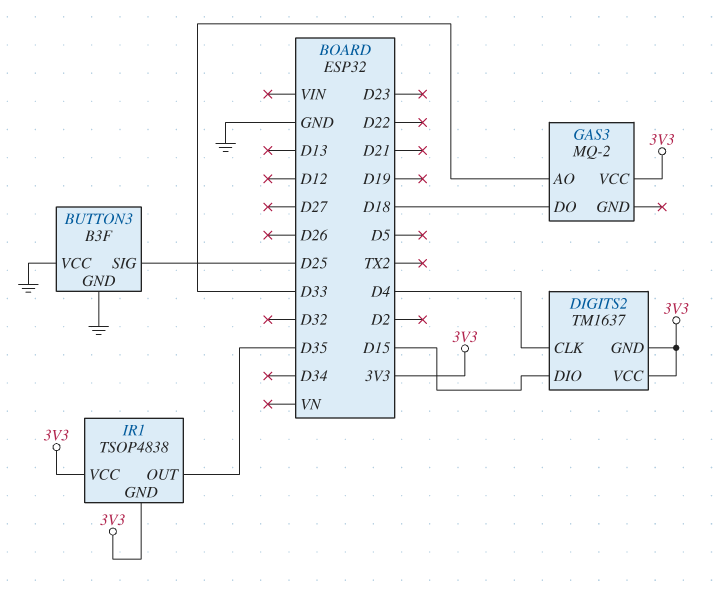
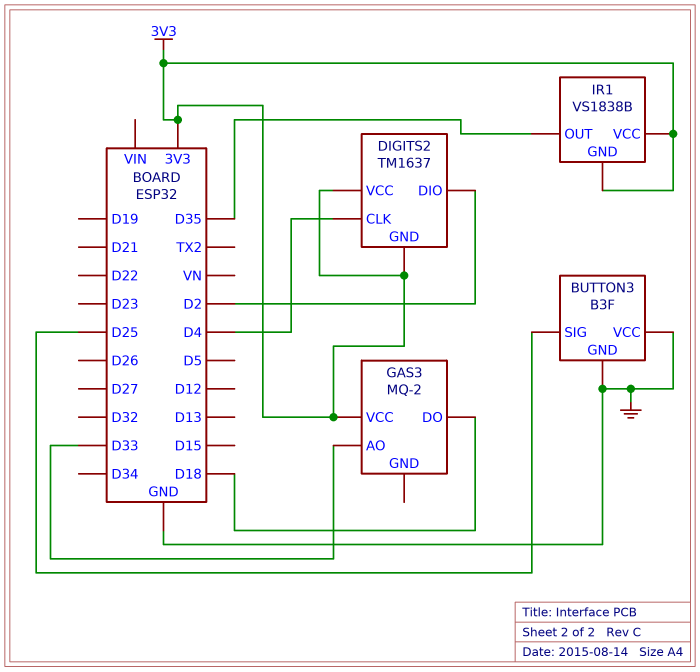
DIGITS2 pin DIO: D15 -> D2
IR1: TSOP4838 -> VS1838B

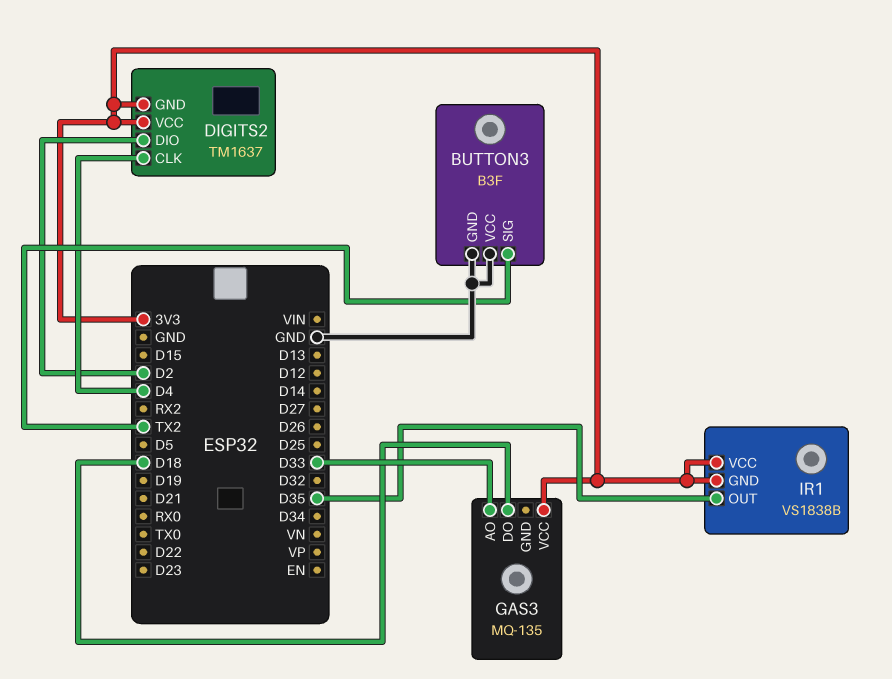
BUTTON3 pin SIG: D25 -> TX2
GAS3: MQ-2 -> MQ-135

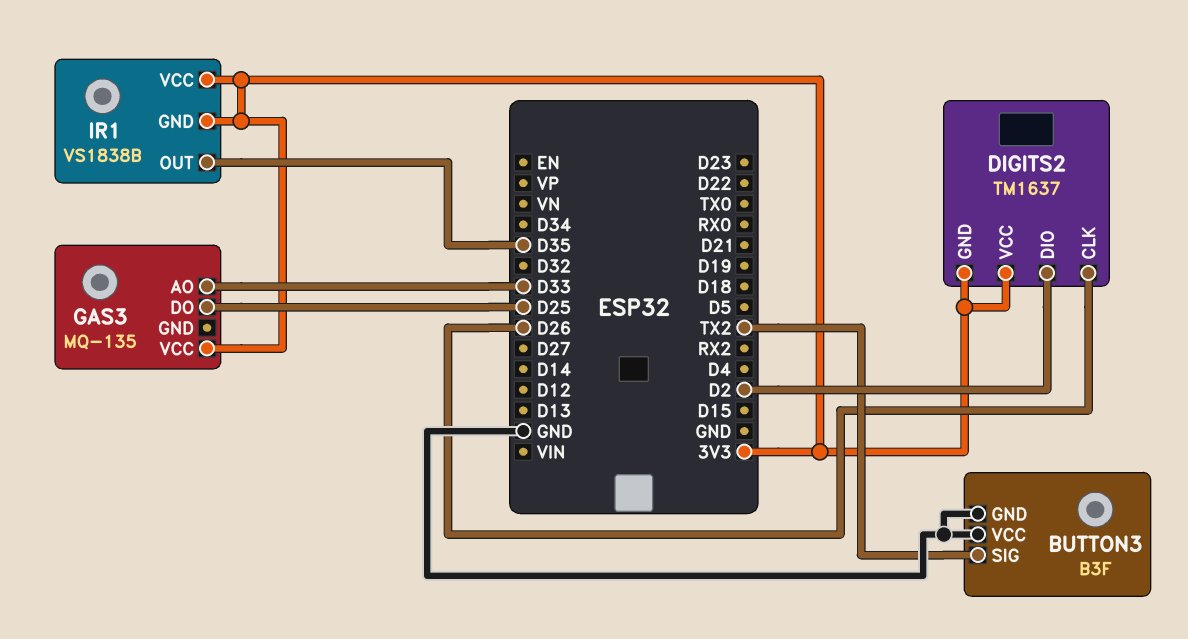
DIGITS2 pin CLK: D4 -> D26
GAS3 pin DO: D18 -> D25

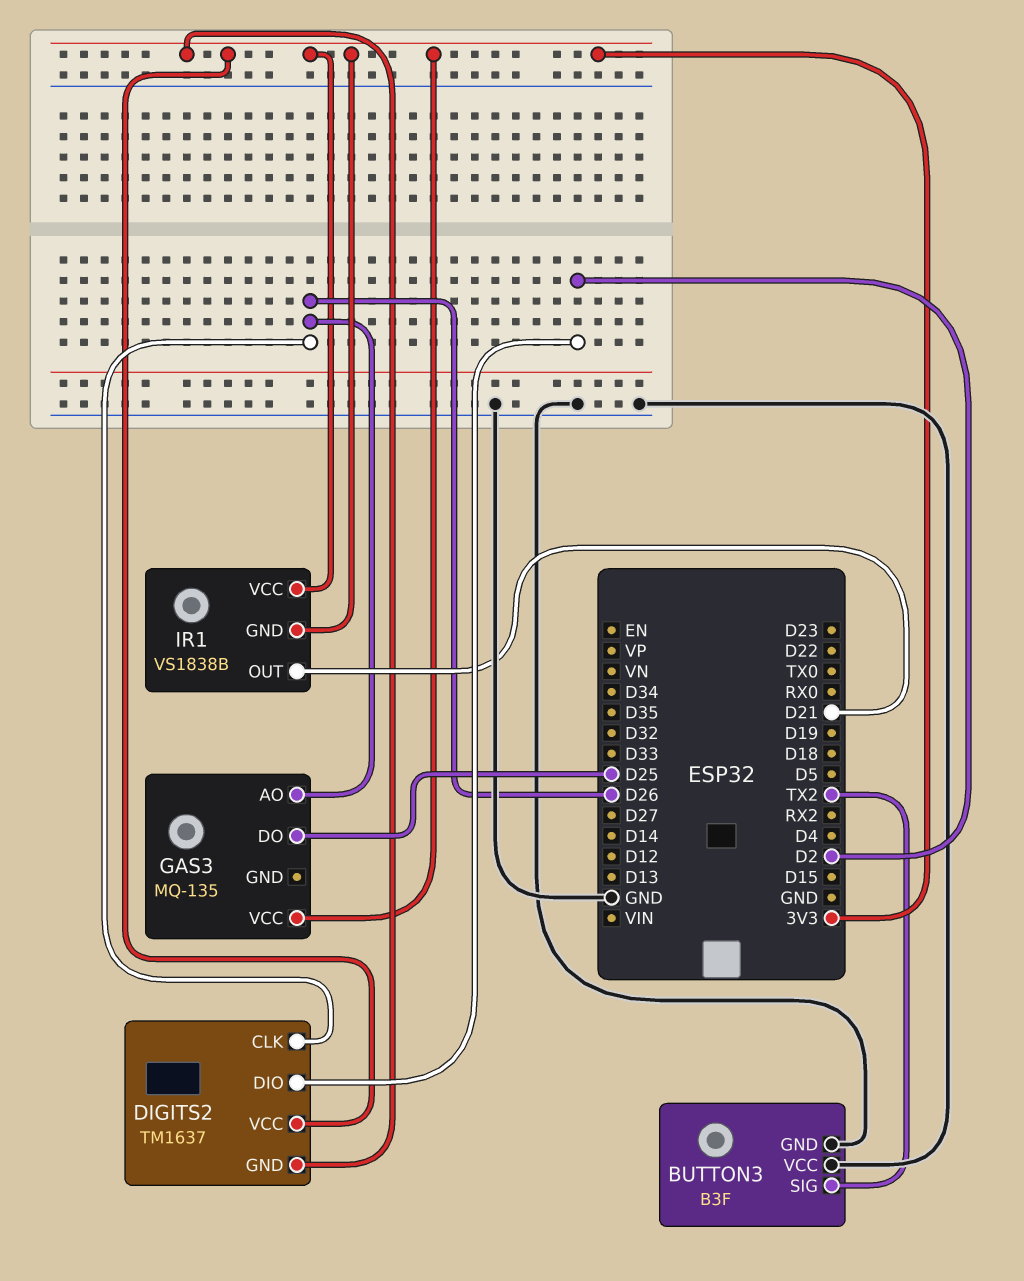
GAS3 pin AO: D33 -> D26
IR1 pin OUT: D35 -> D21

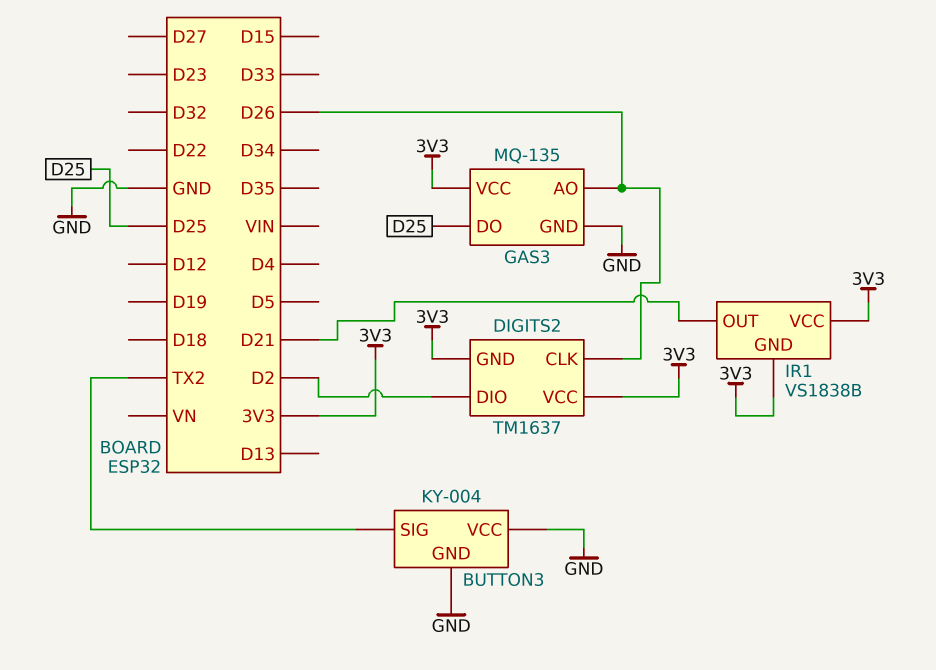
BUTTON3: B3F -> KY-004
GAS3 pin GND: none -> GND

